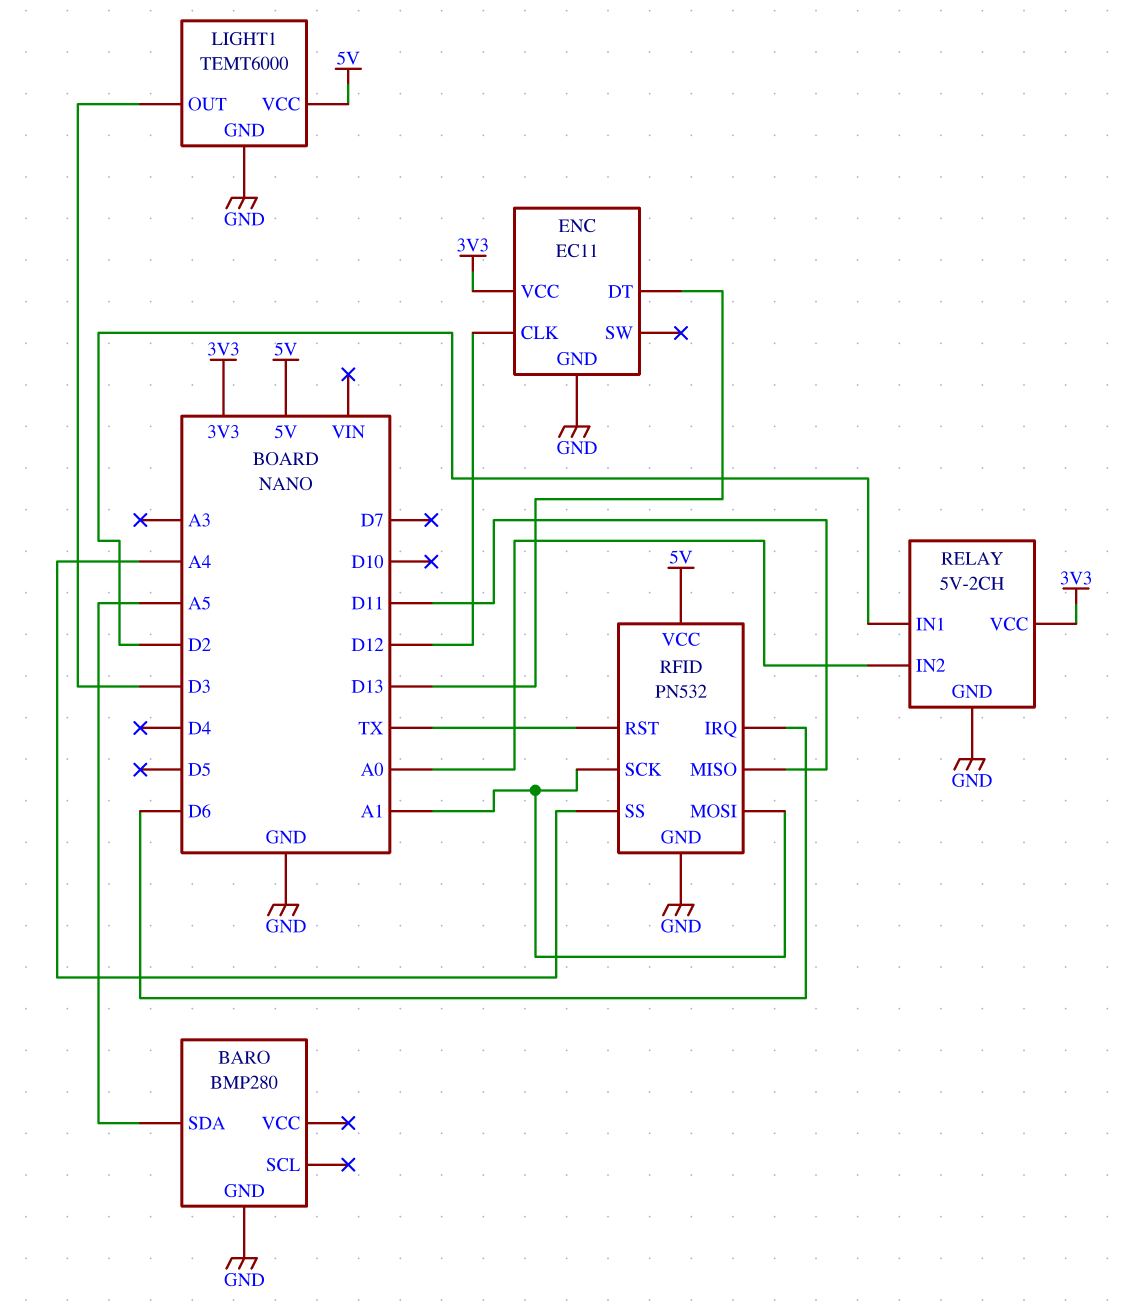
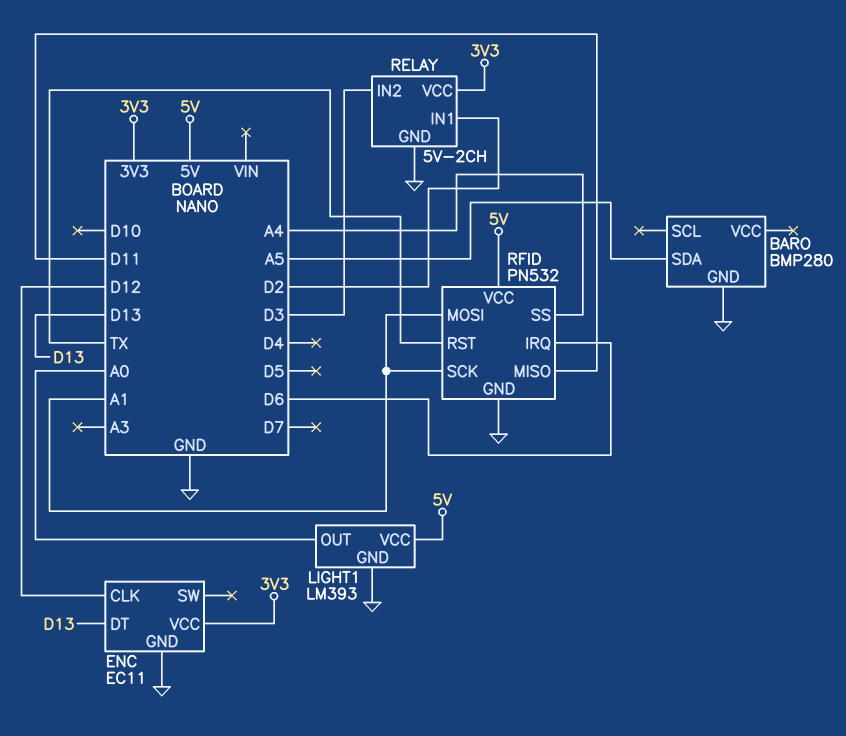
LIGHT1: TEMT6000 -> LM393
LIGHT1 pin OUT: D3 -> A0
RELAY pin IN2: A0 -> D3

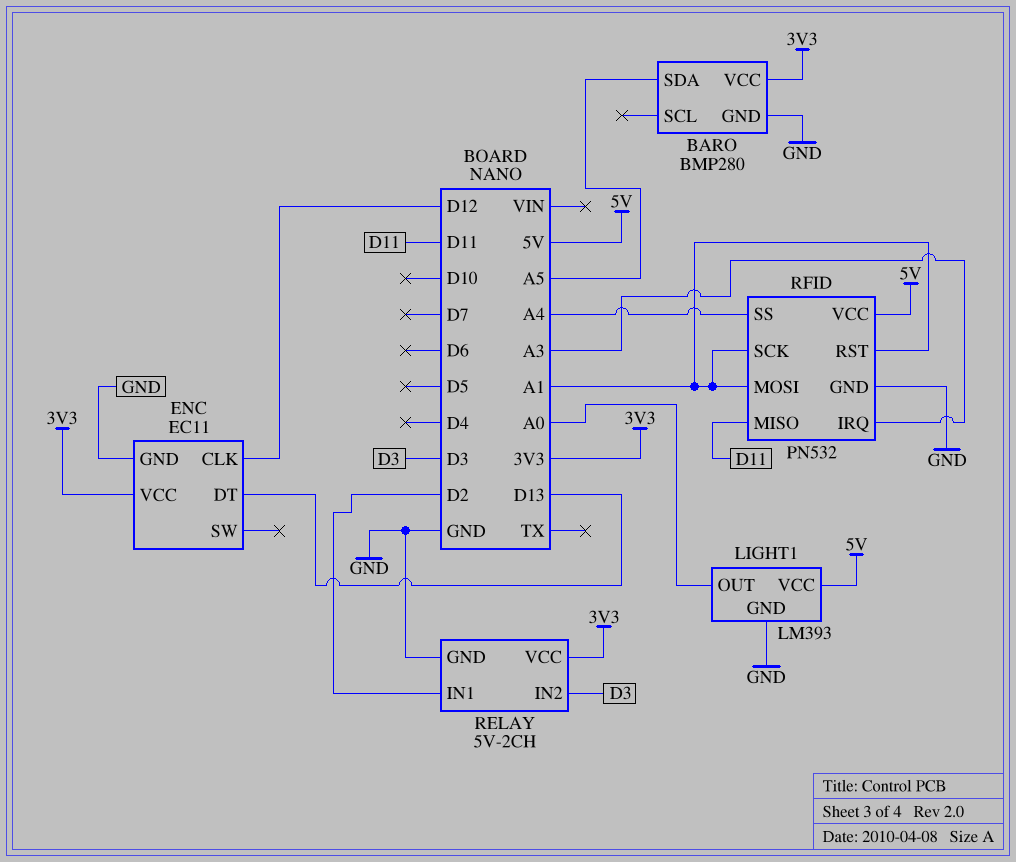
BARO pin VCC: none -> 3V3
RFID pin IRQ: D6 -> A3
RFID pin RST: TX -> A1

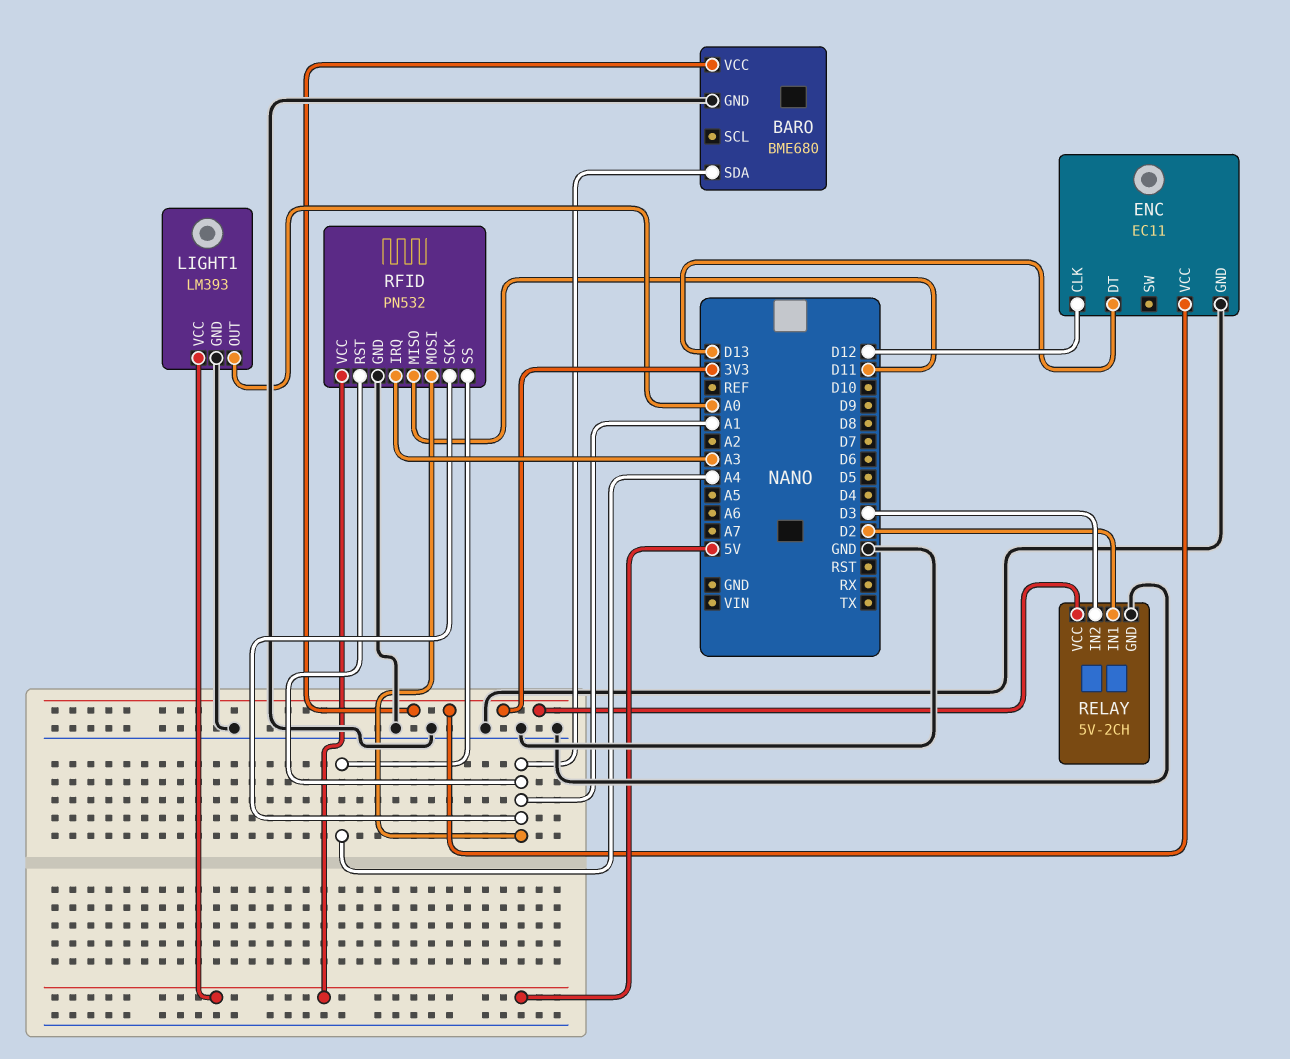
BARO: BMP280 -> BME680
BARO pin SDA: A5 -> A1

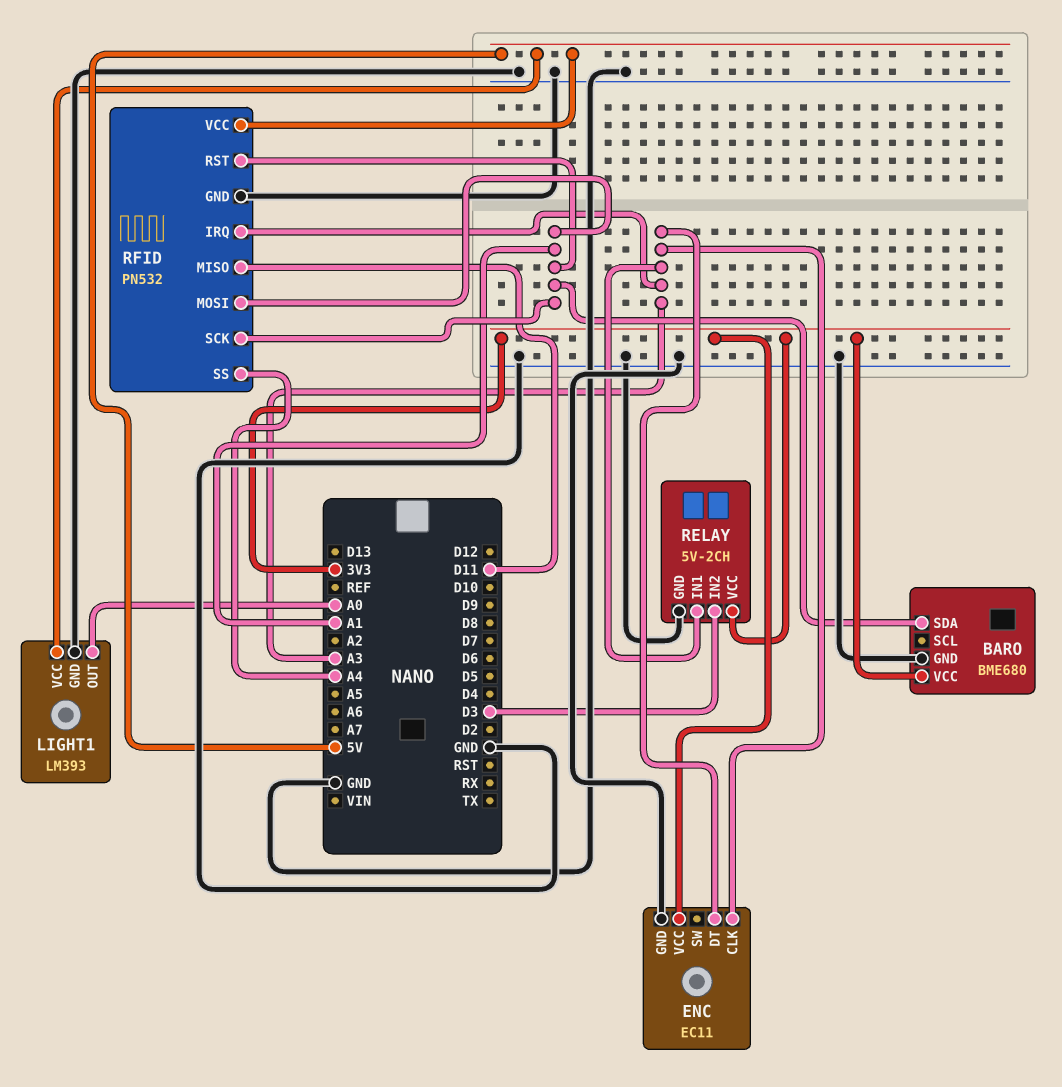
ENC pin CLK: D12 -> A3
ENC pin DT: D13 -> A3
RELAY pin IN1: D2 -> A3

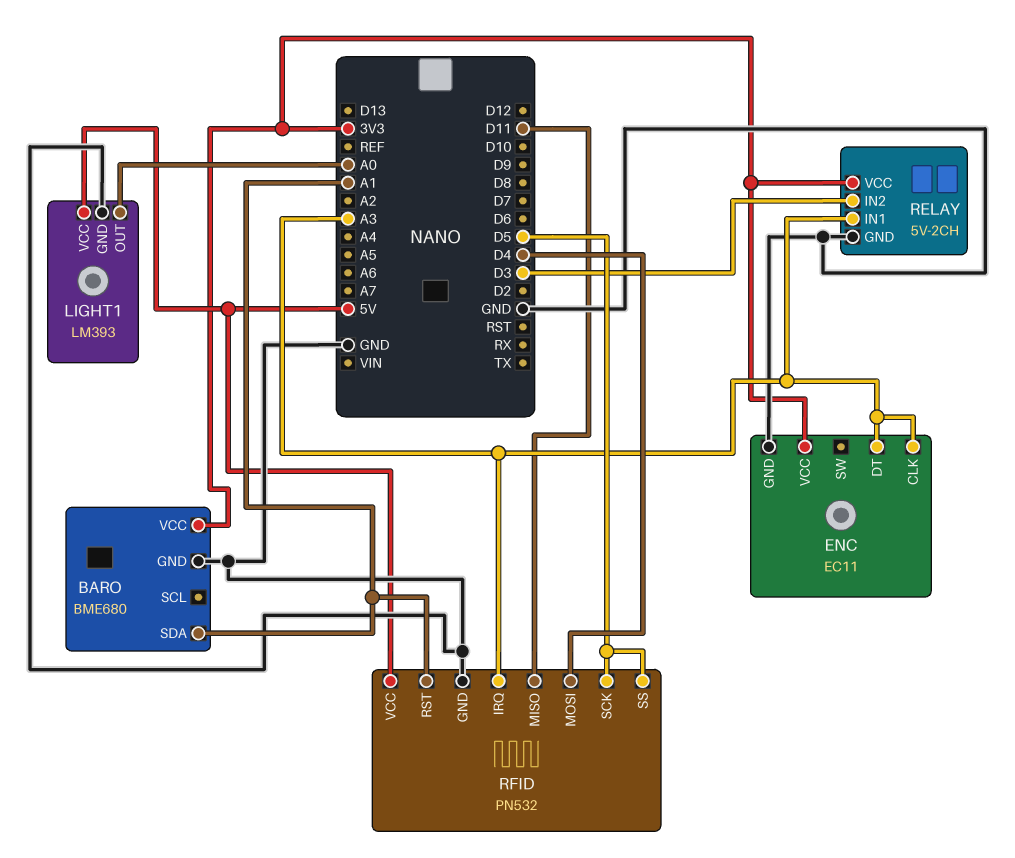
RFID pin MOSI: A1 -> D4
RFID pin SCK: A1 -> D5
RFID pin SS: A4 -> D5

